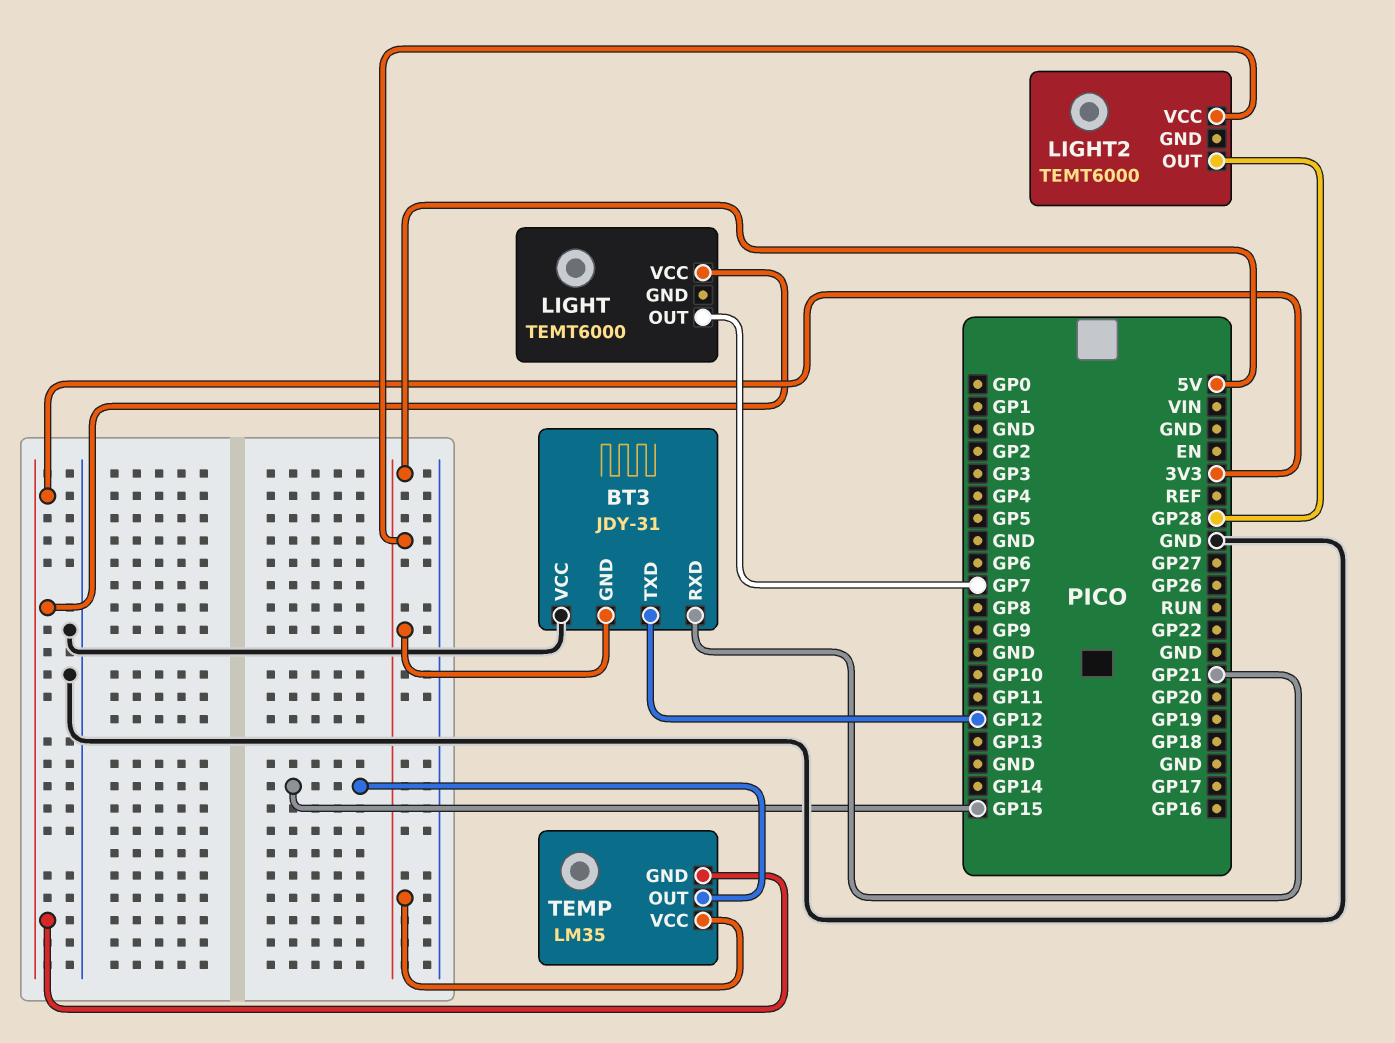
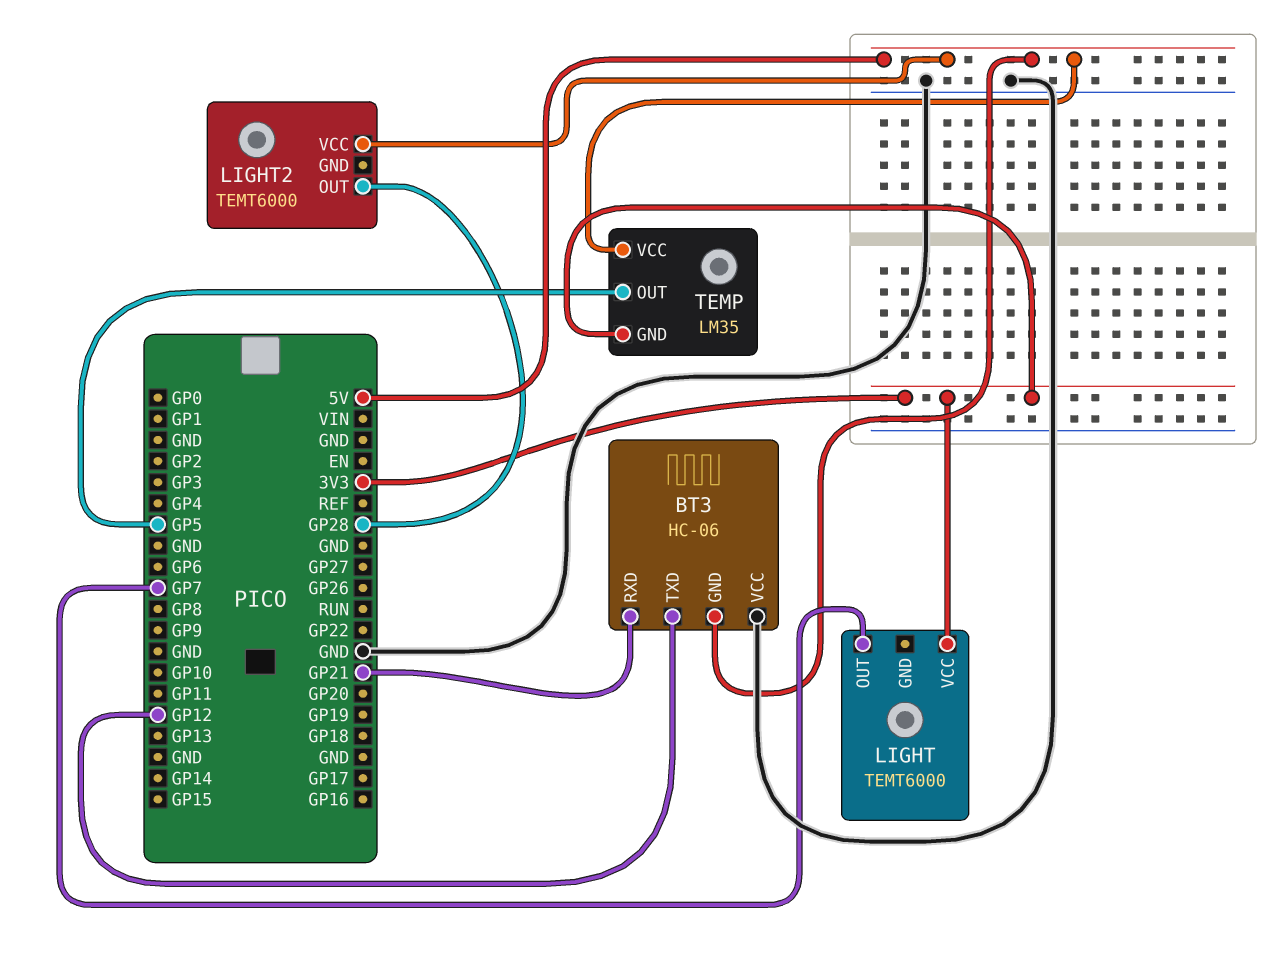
BT3: JDY-31 -> HC-06
TEMP pin OUT: GP15 -> GP5

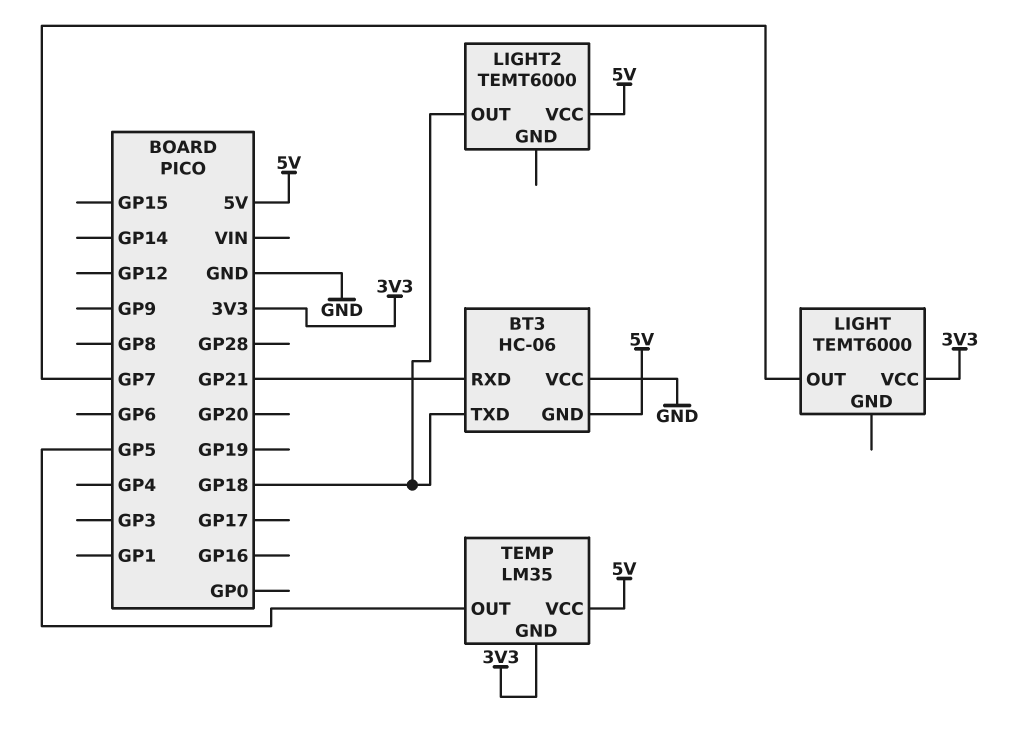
BT3 pin TXD: GP12 -> GP18
LIGHT2 pin OUT: GP28 -> GP18

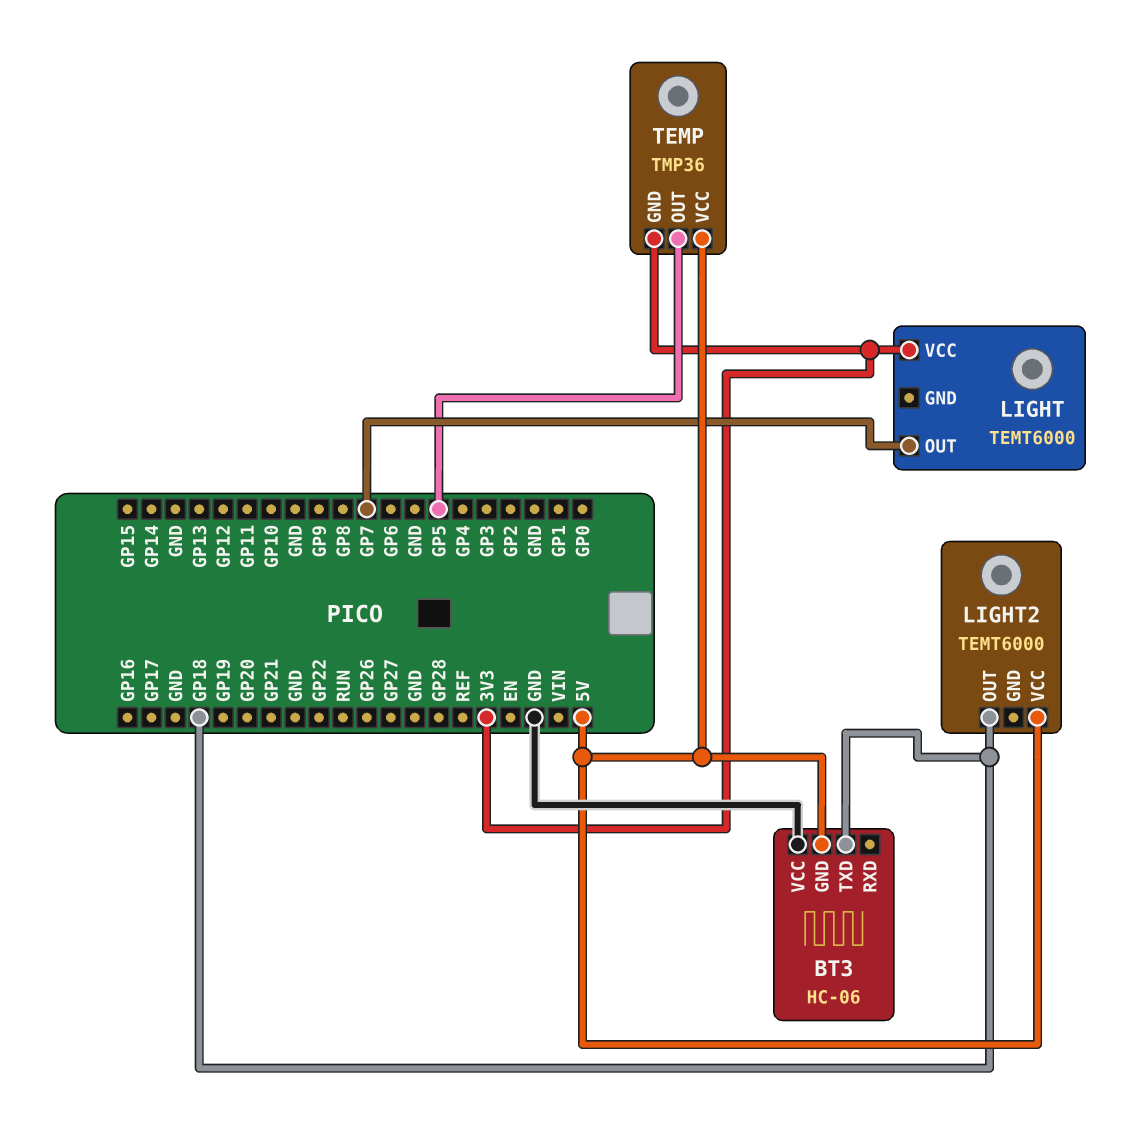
BT3 pin RXD: GP21 -> none
TEMP: LM35 -> TMP36

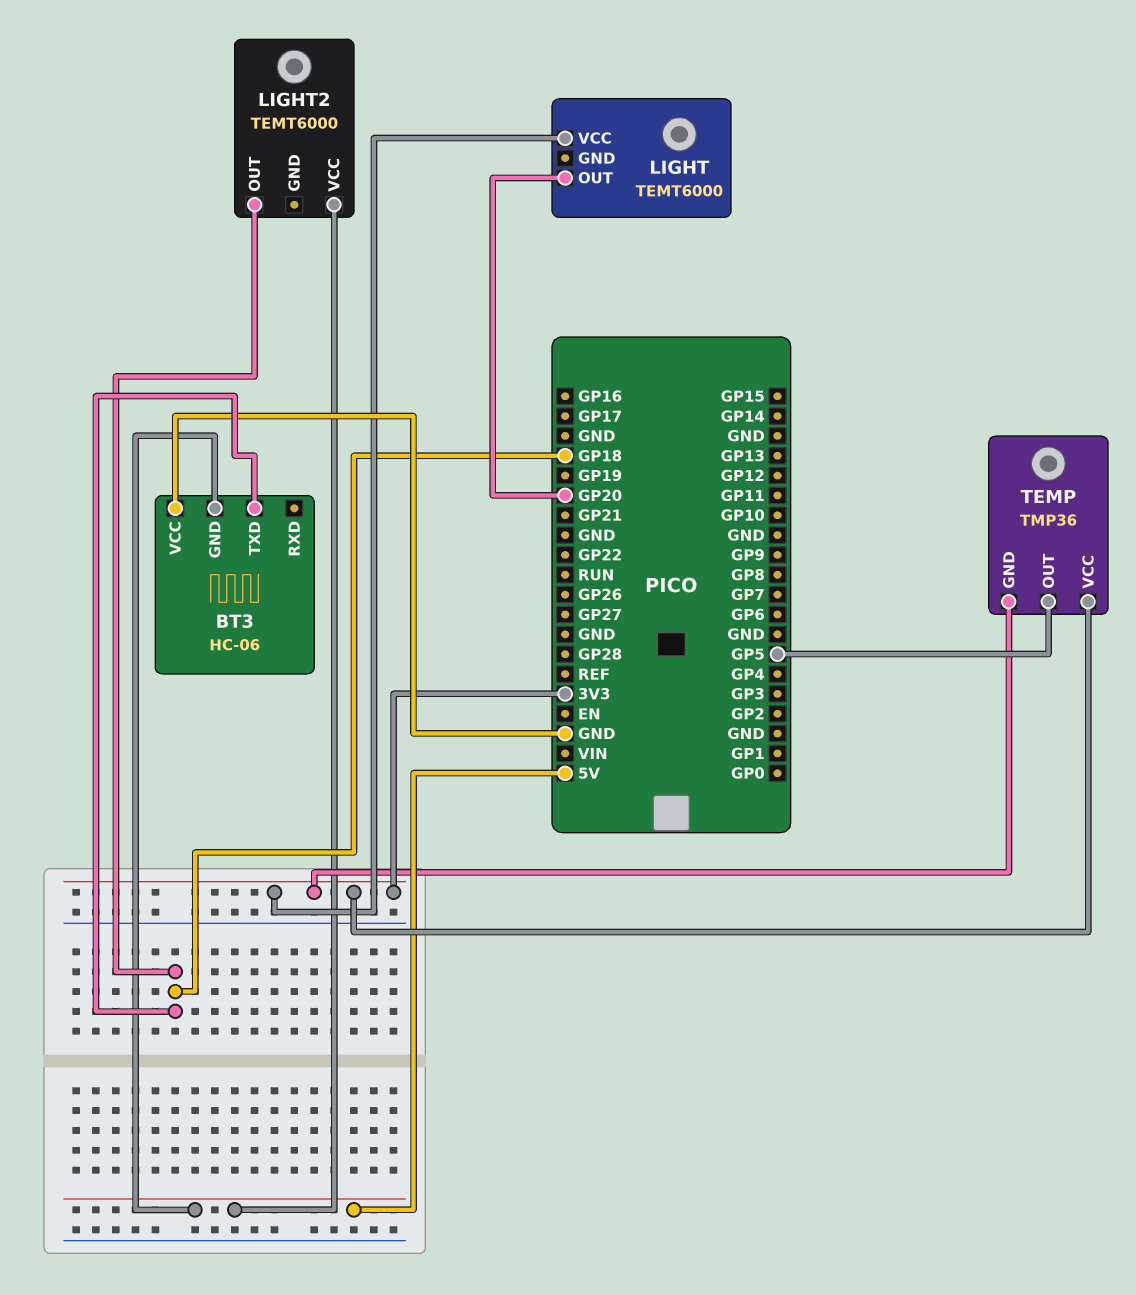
LIGHT pin OUT: GP7 -> GP20
TEMP pin VCC: 5V -> 3V3

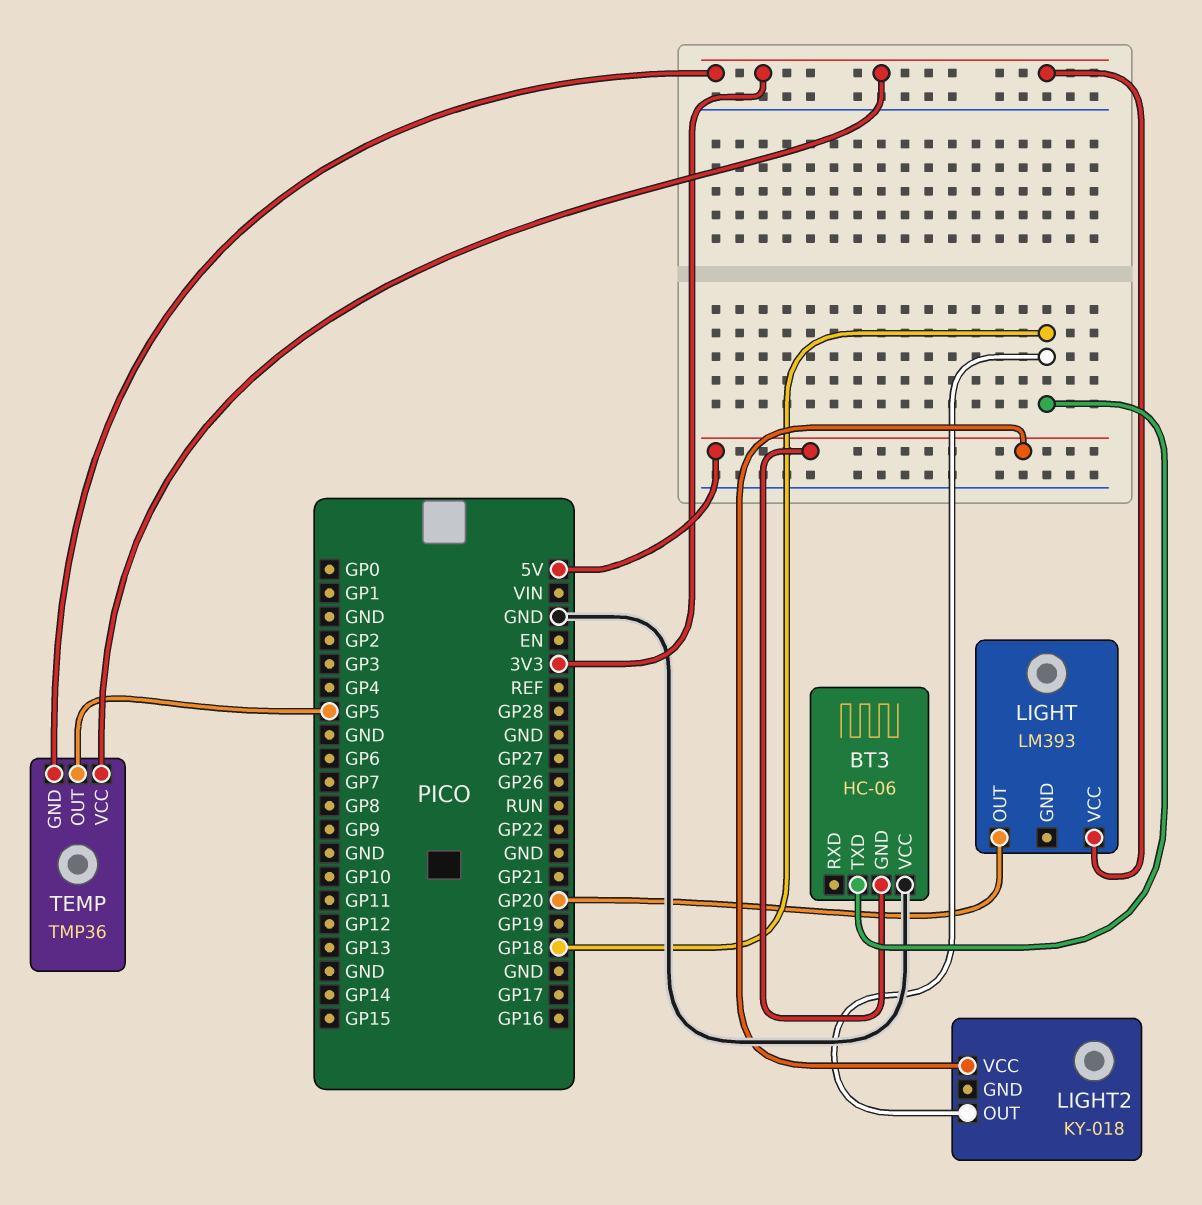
LIGHT: TEMT6000 -> LM393
LIGHT2: TEMT6000 -> KY-018

